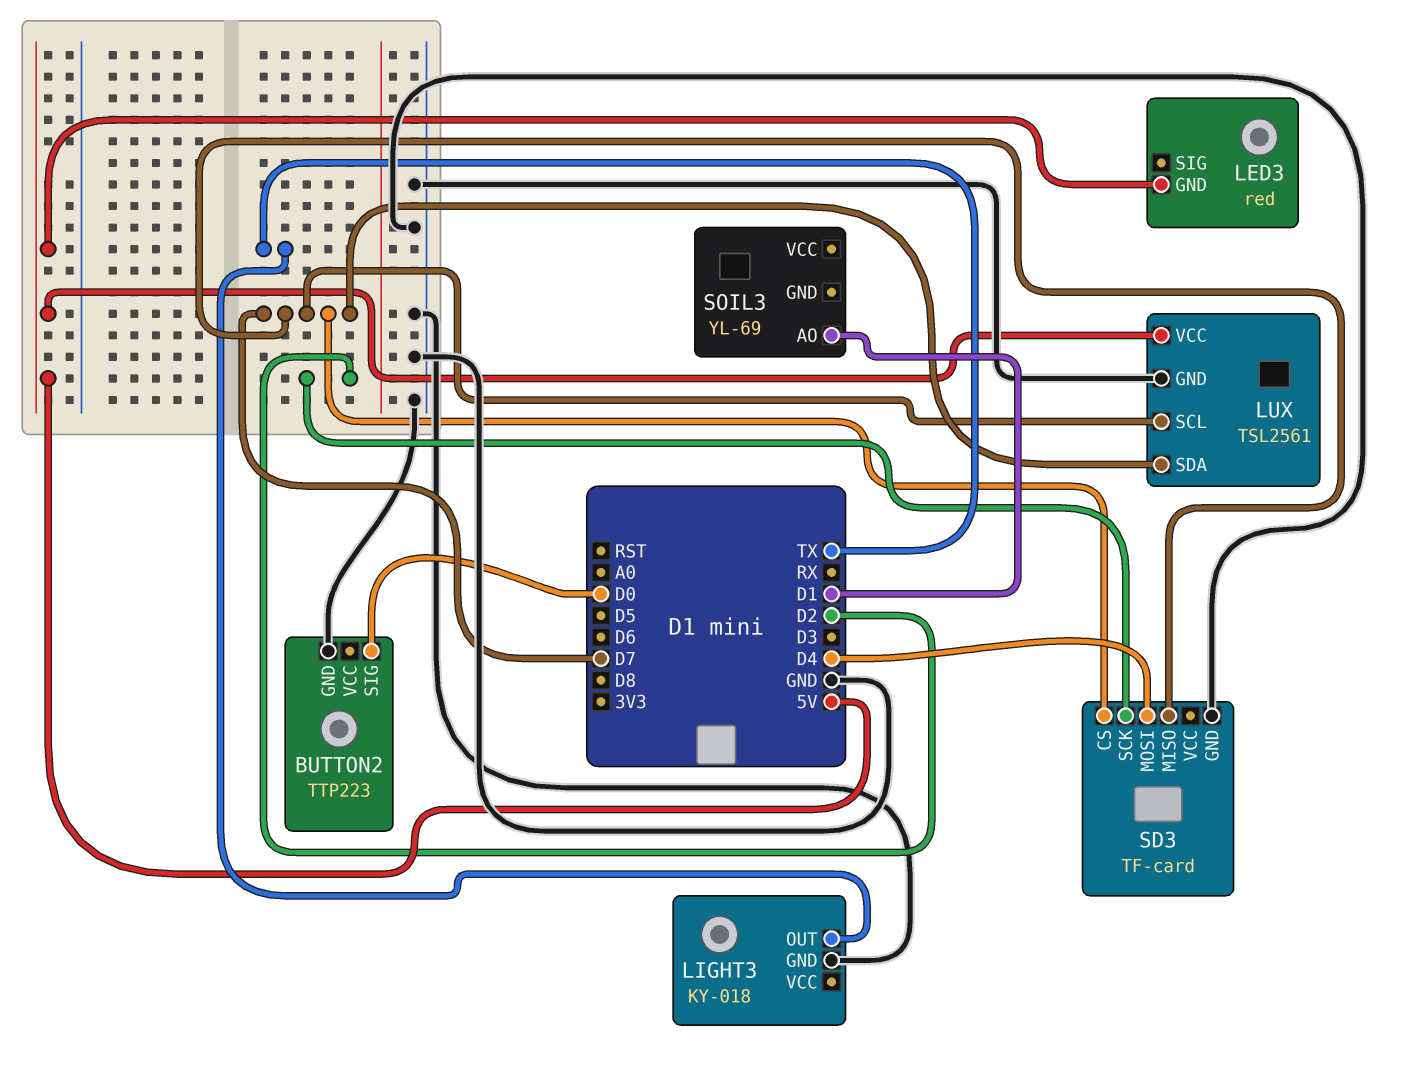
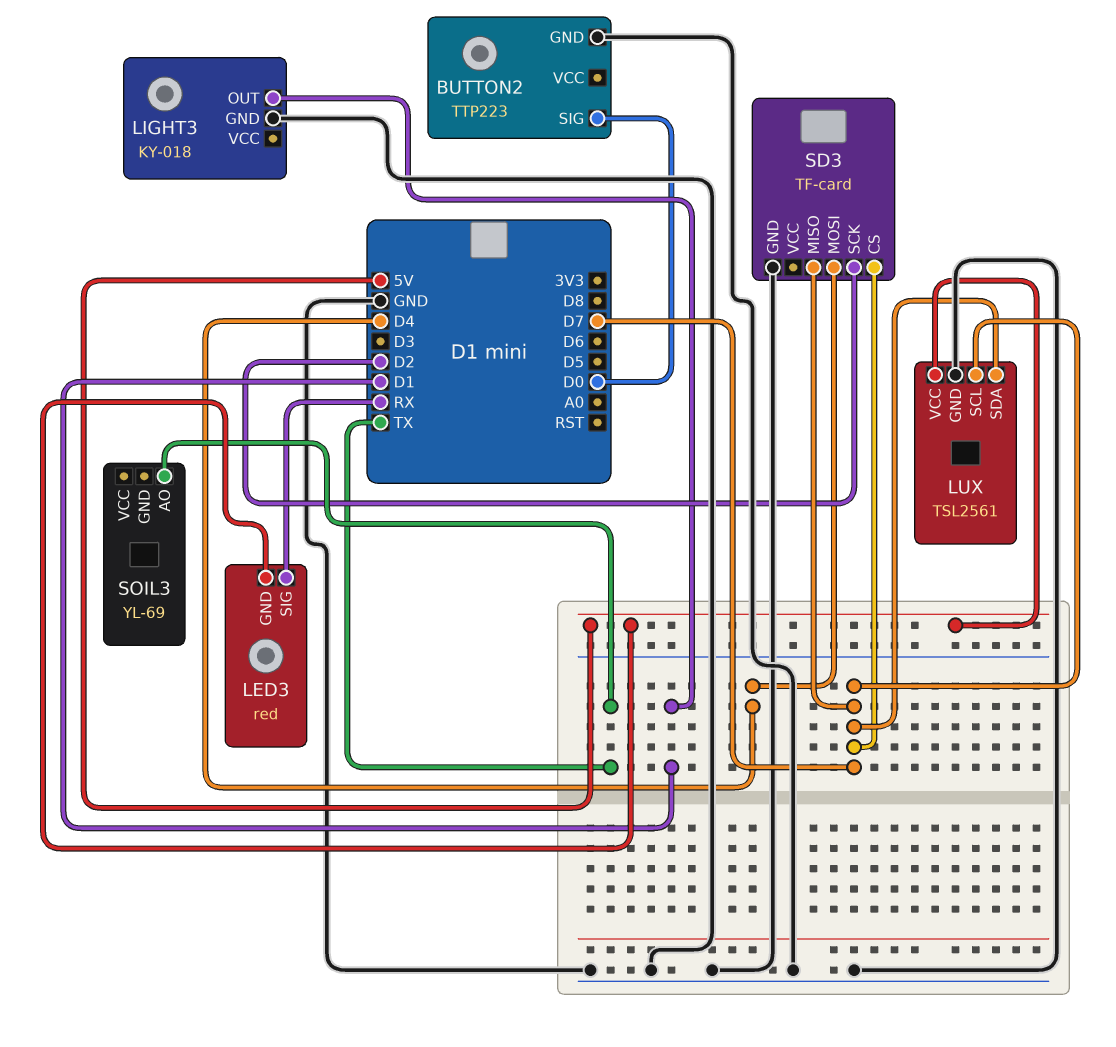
LED3 pin SIG: none -> RX
LIGHT3 pin OUT: TX -> D1
SOIL3 pin AO: D1 -> TX

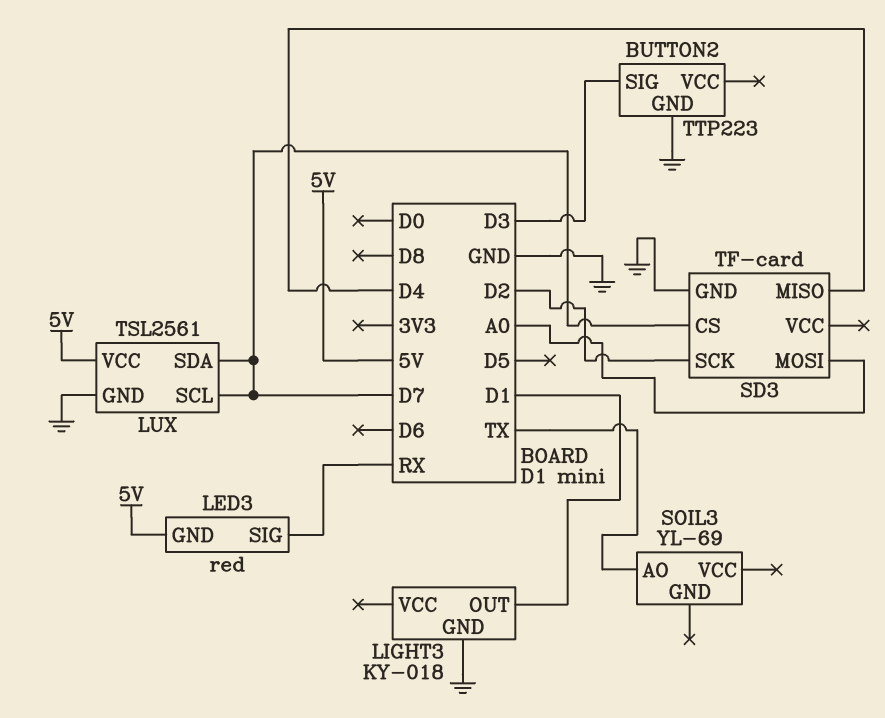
BUTTON2 pin SIG: D0 -> D3
SD3 pin MISO: D7 -> D4
SD3 pin MOSI: D4 -> A0

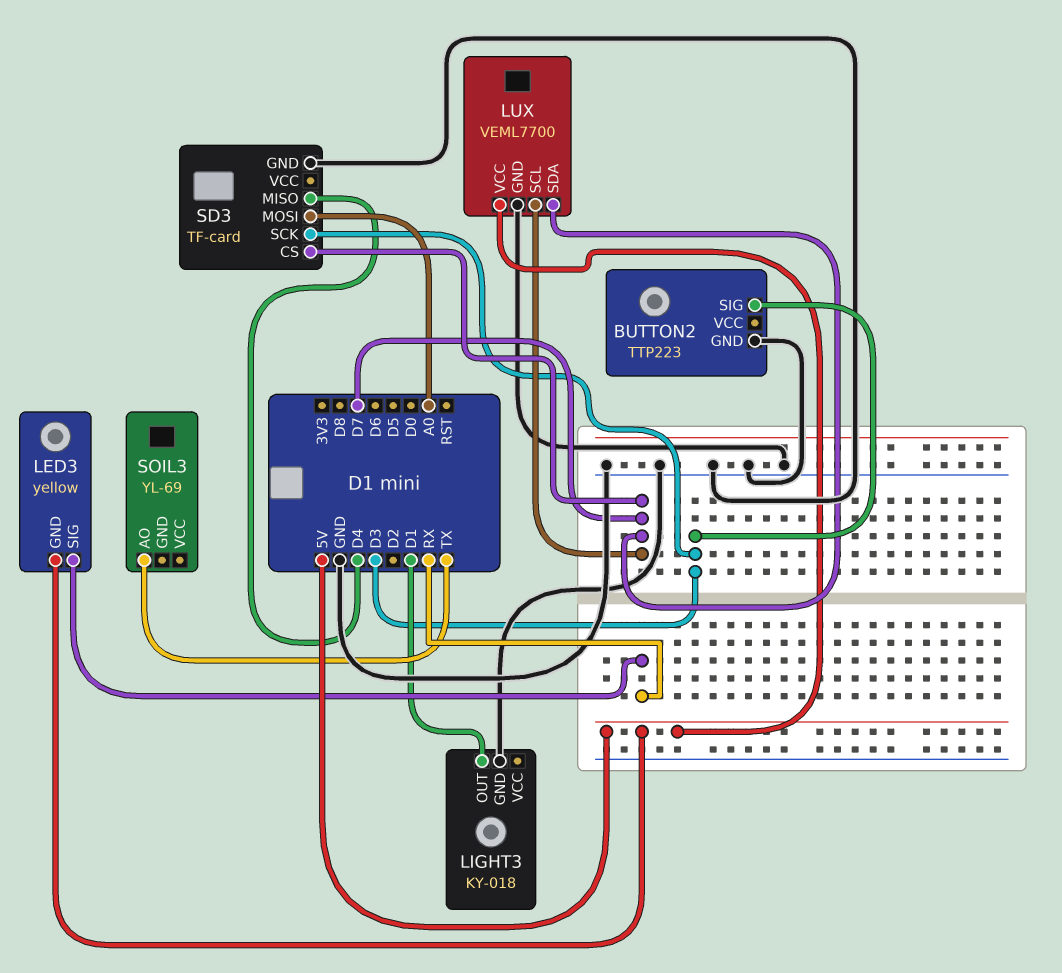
LED3: red -> yellow
LUX: TSL2561 -> VEML7700
SD3 pin SCK: D2 -> D3

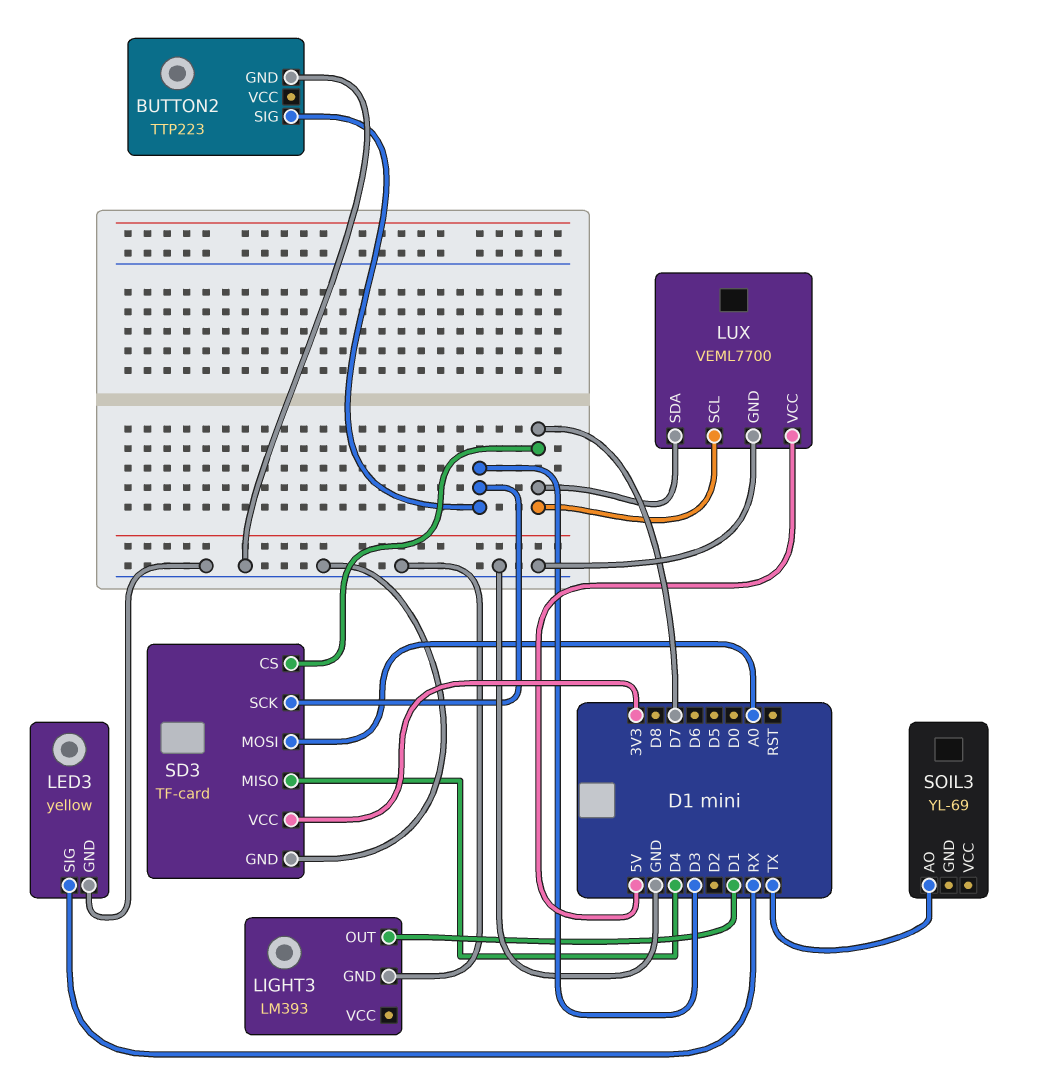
LED3 pin GND: 5V -> GND
LIGHT3: KY-018 -> LM393
SD3 pin VCC: none -> 3V3

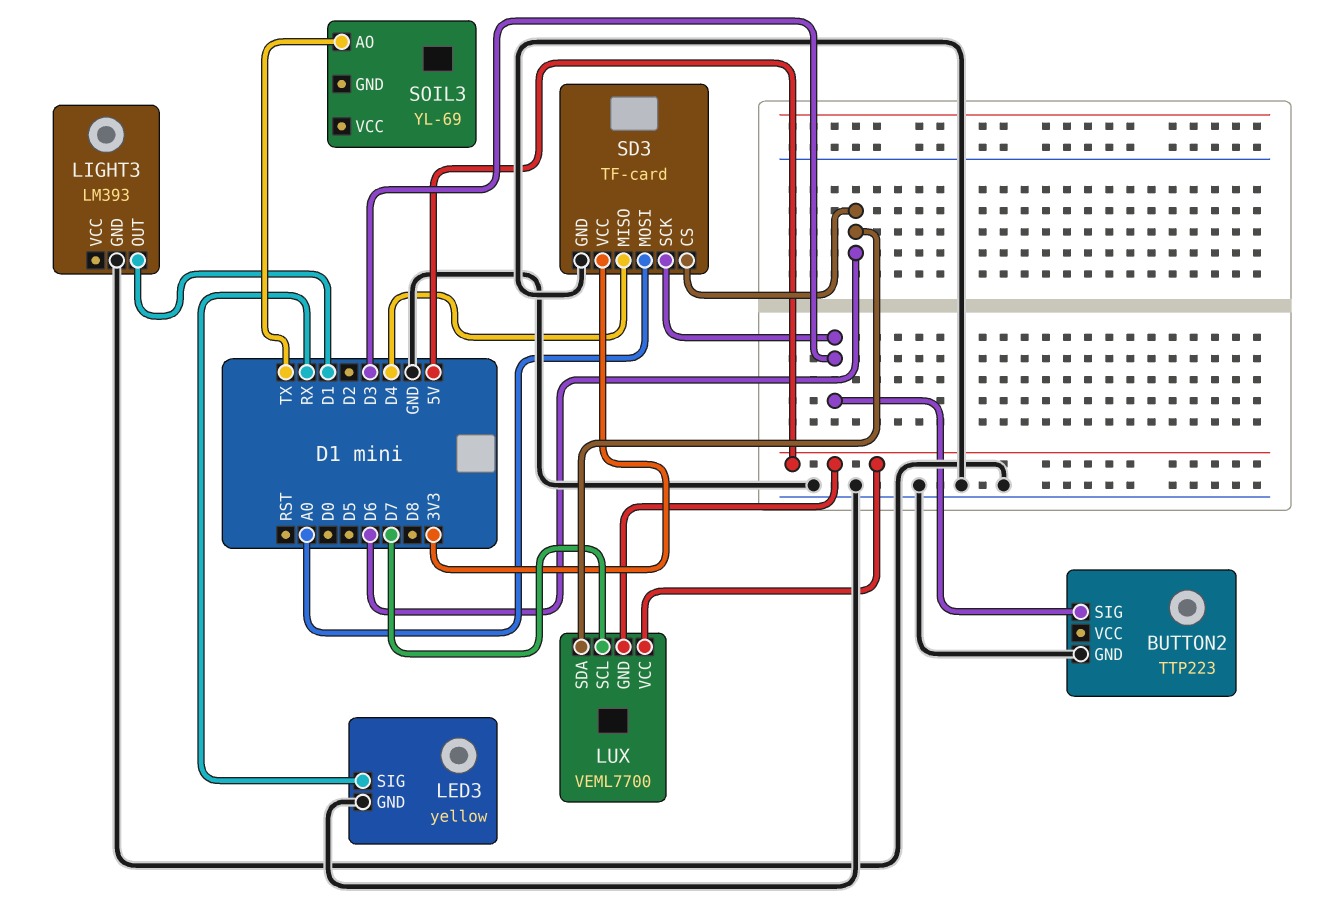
LUX pin GND: GND -> 5V
LUX pin SDA: D7 -> D6
SD3 pin CS: D7 -> D6

